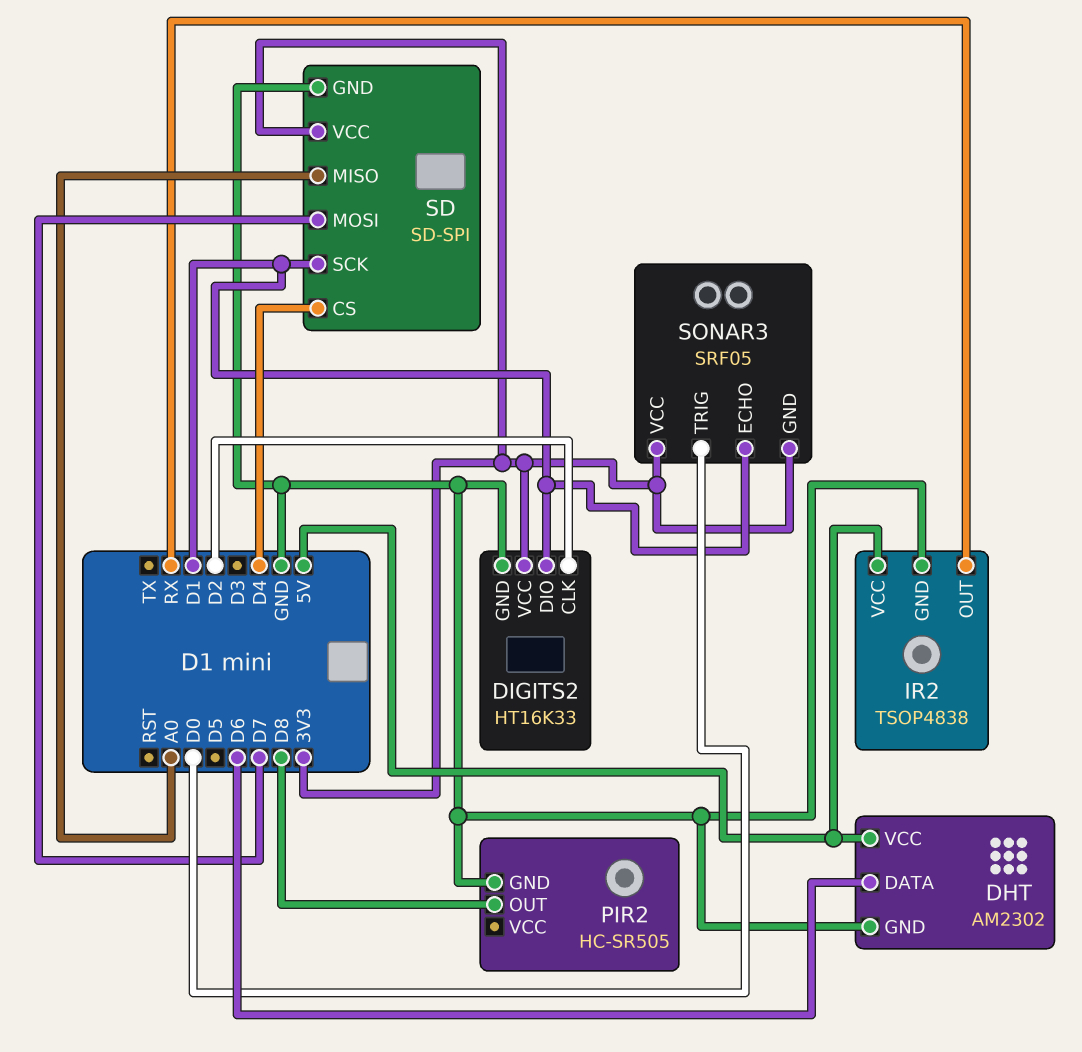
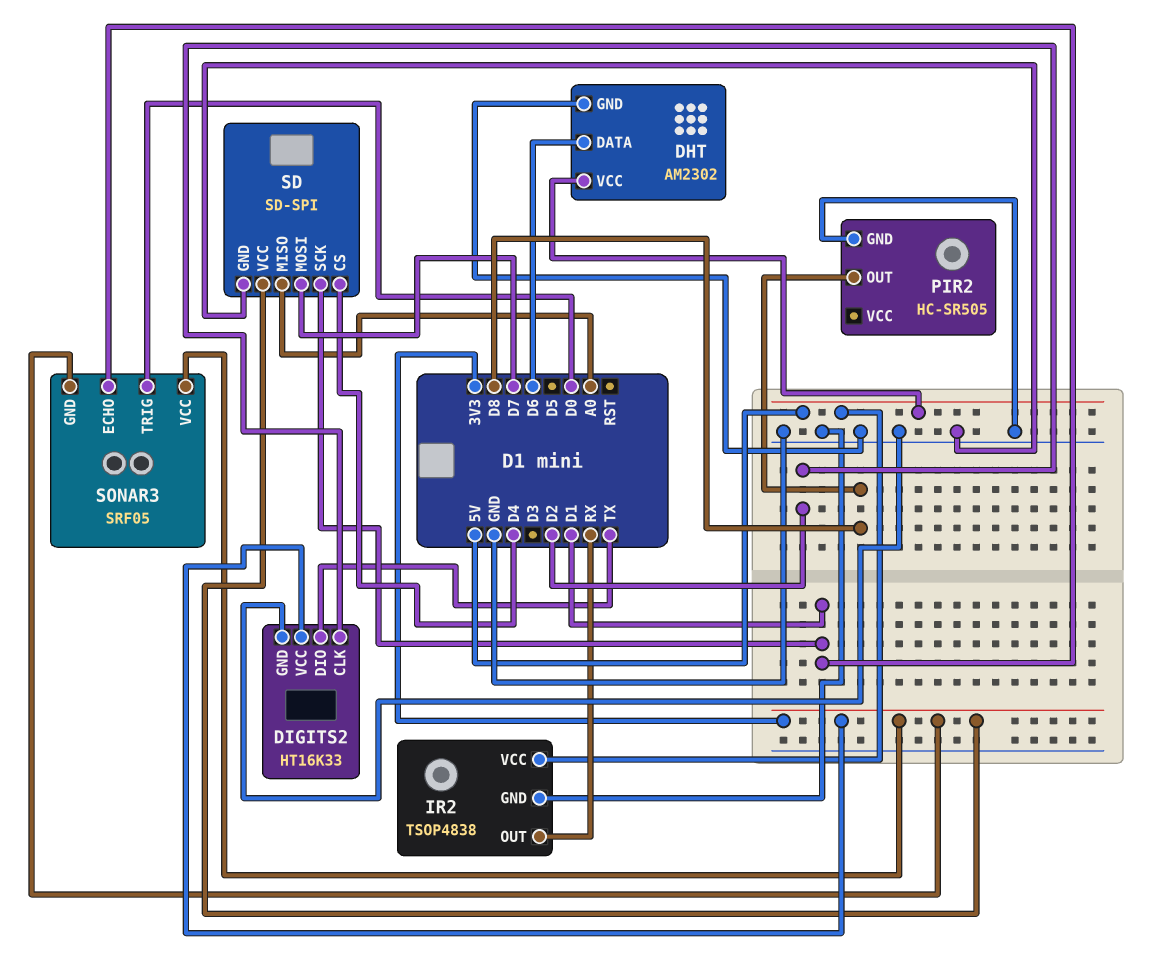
DIGITS2 pin DIO: D1 -> TX

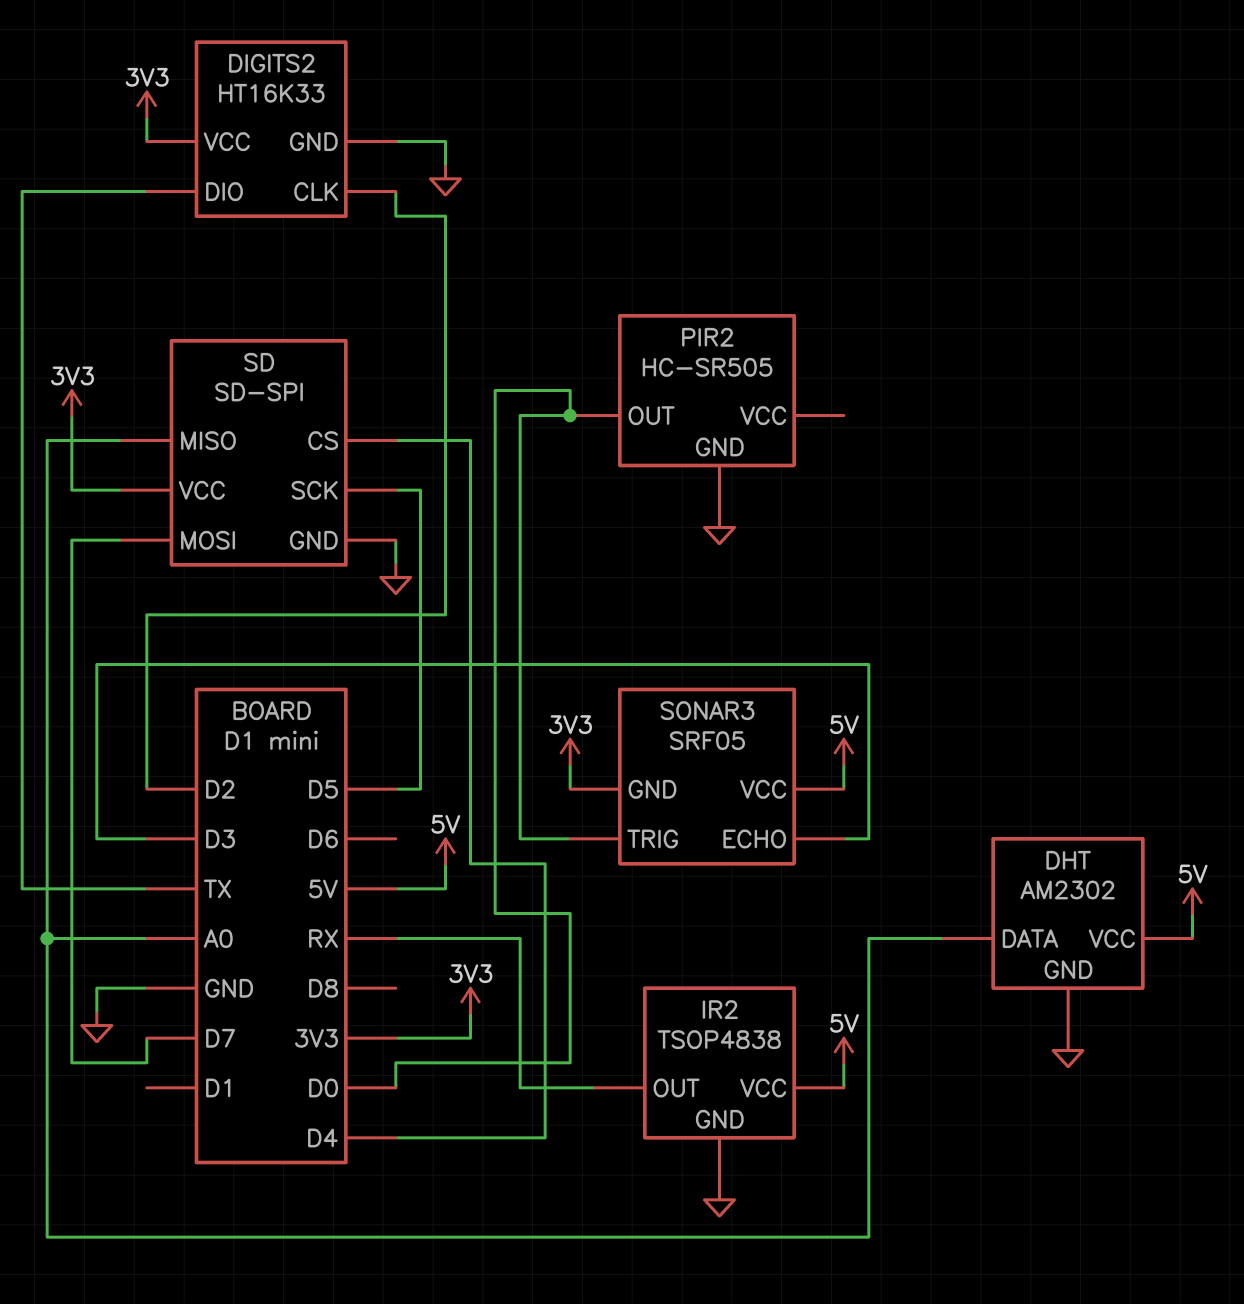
DHT pin DATA: D6 -> A0
PIR2 pin OUT: D8 -> D0
SD pin SCK: D1 -> D5
SONAR3 pin ECHO: D1 -> D3
SONAR3 pin VCC: 3V3 -> 5V

